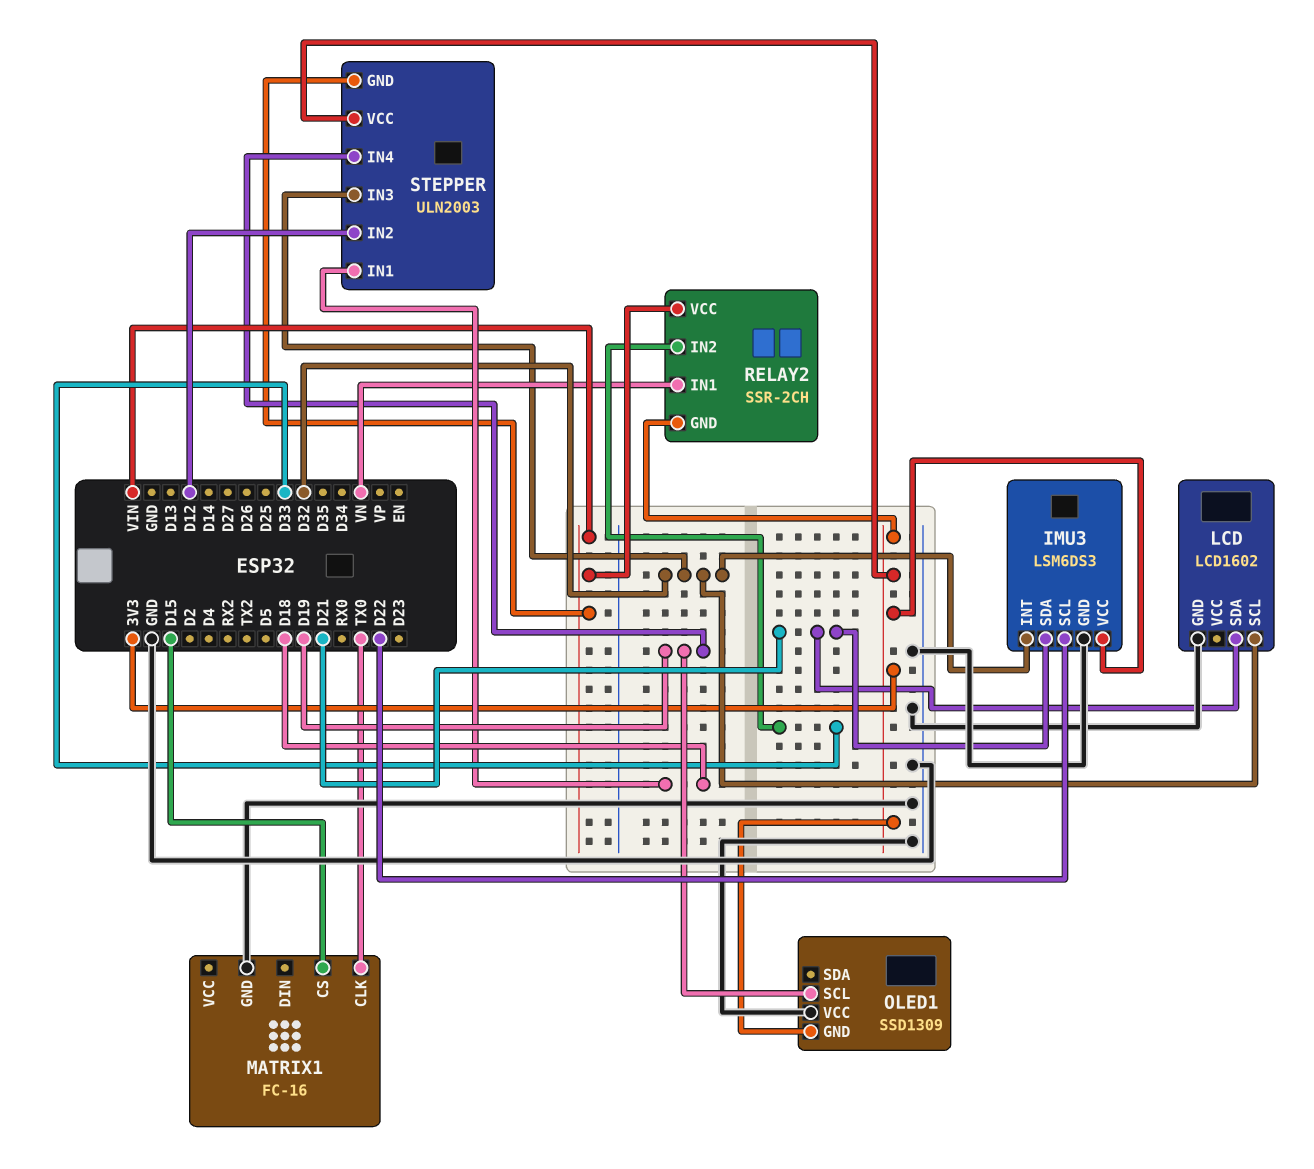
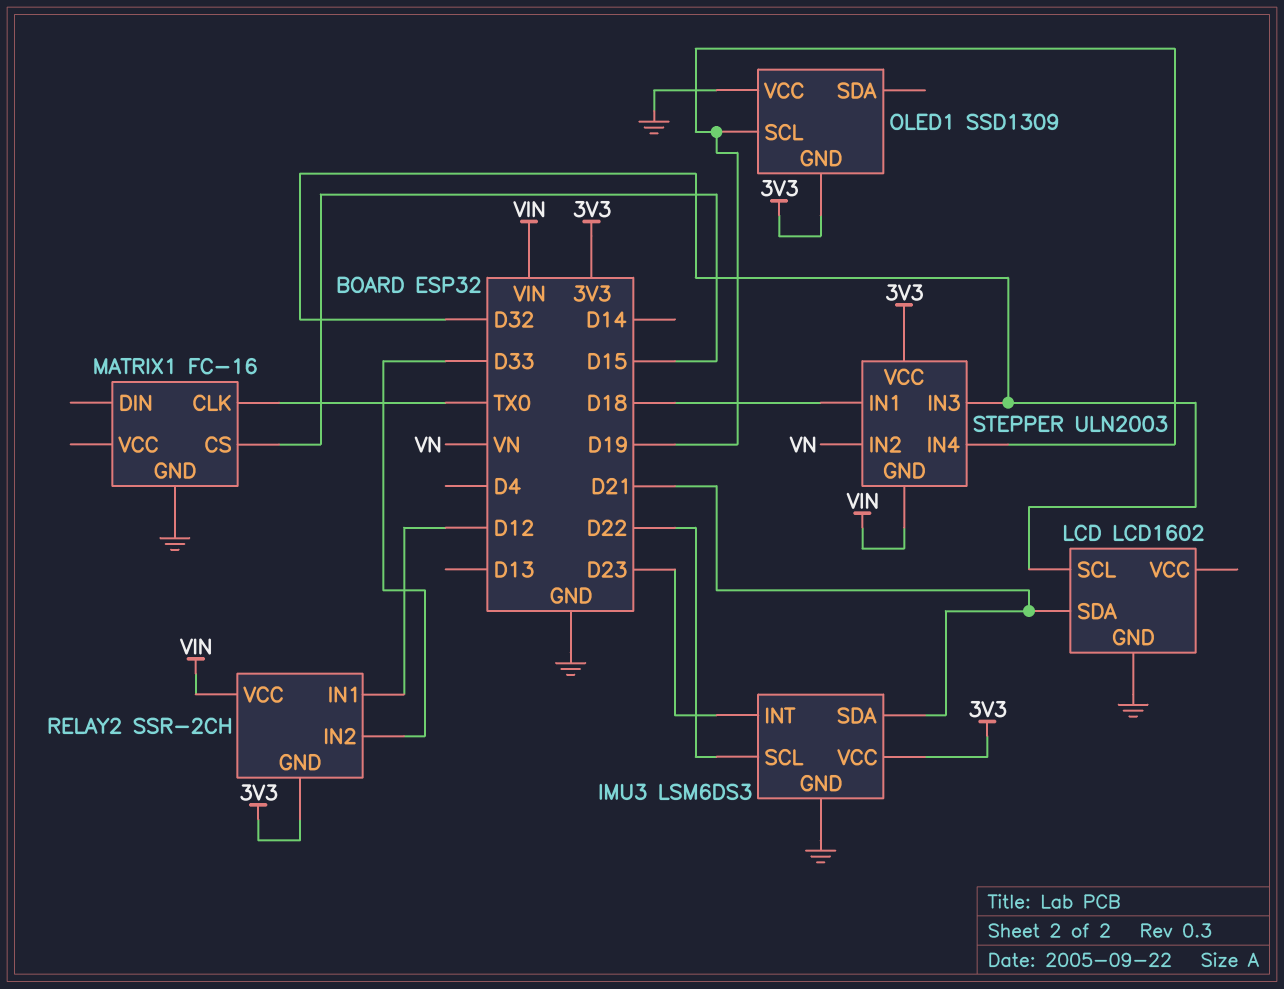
IMU3 pin INT: D32 -> D23
RELAY2 pin IN1: VN -> D12
STEPPER pin IN2: D12 -> VN

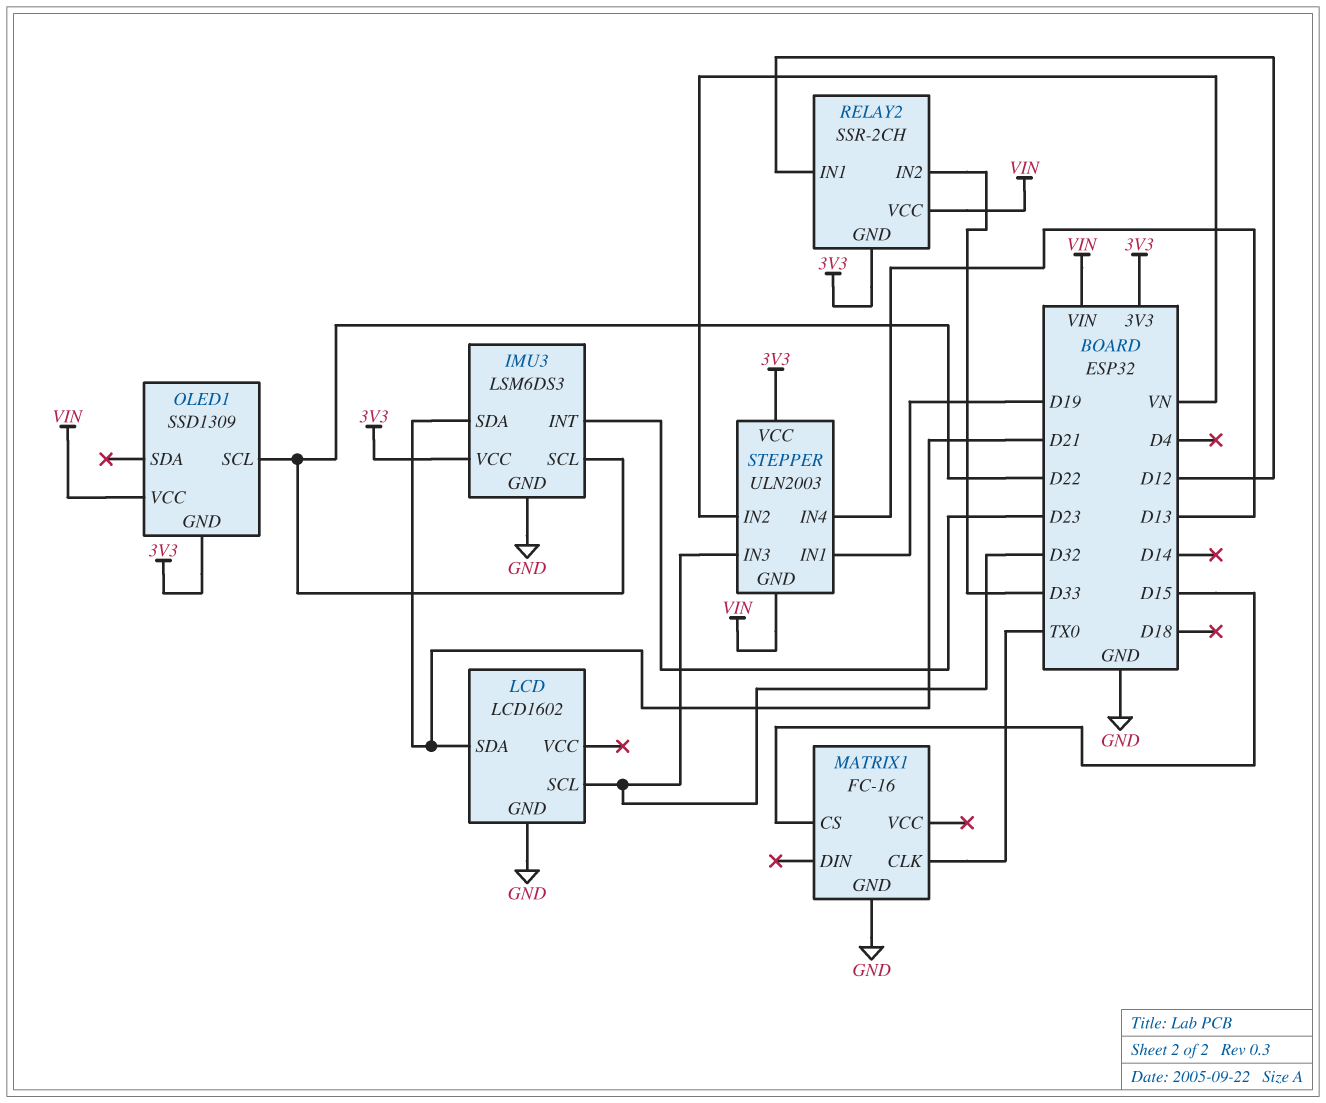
OLED1 pin SCL: D19 -> D22
OLED1 pin VCC: GND -> VIN
STEPPER pin IN1: D18 -> D19
STEPPER pin IN4: D19 -> D13

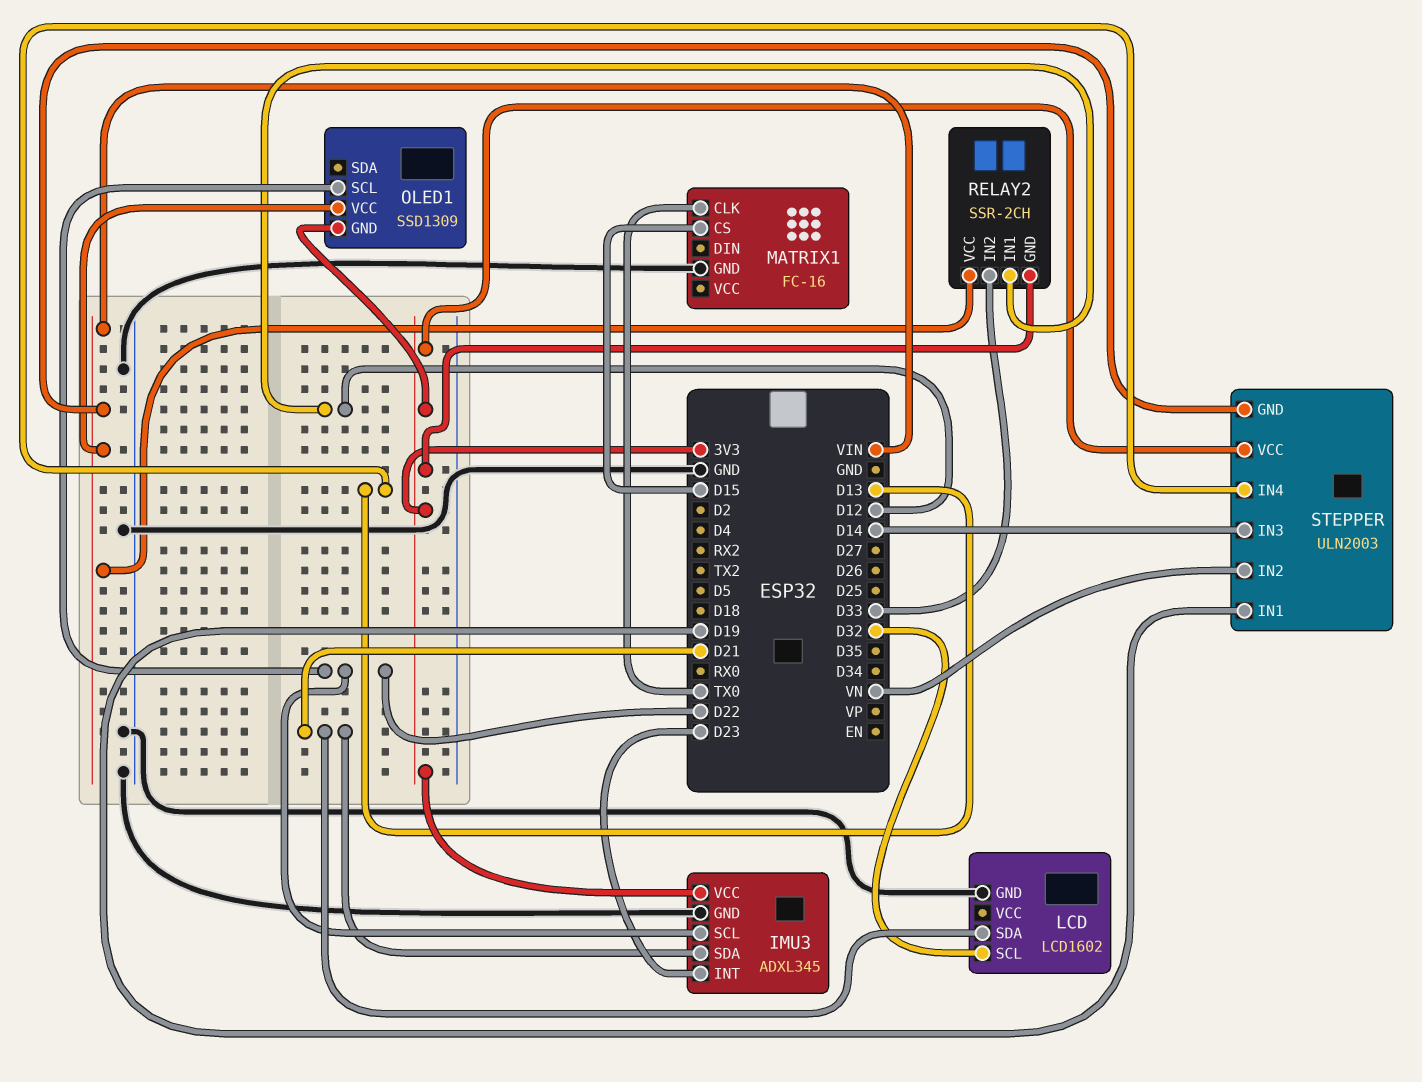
IMU3: LSM6DS3 -> ADXL345
STEPPER pin IN3: D32 -> D14

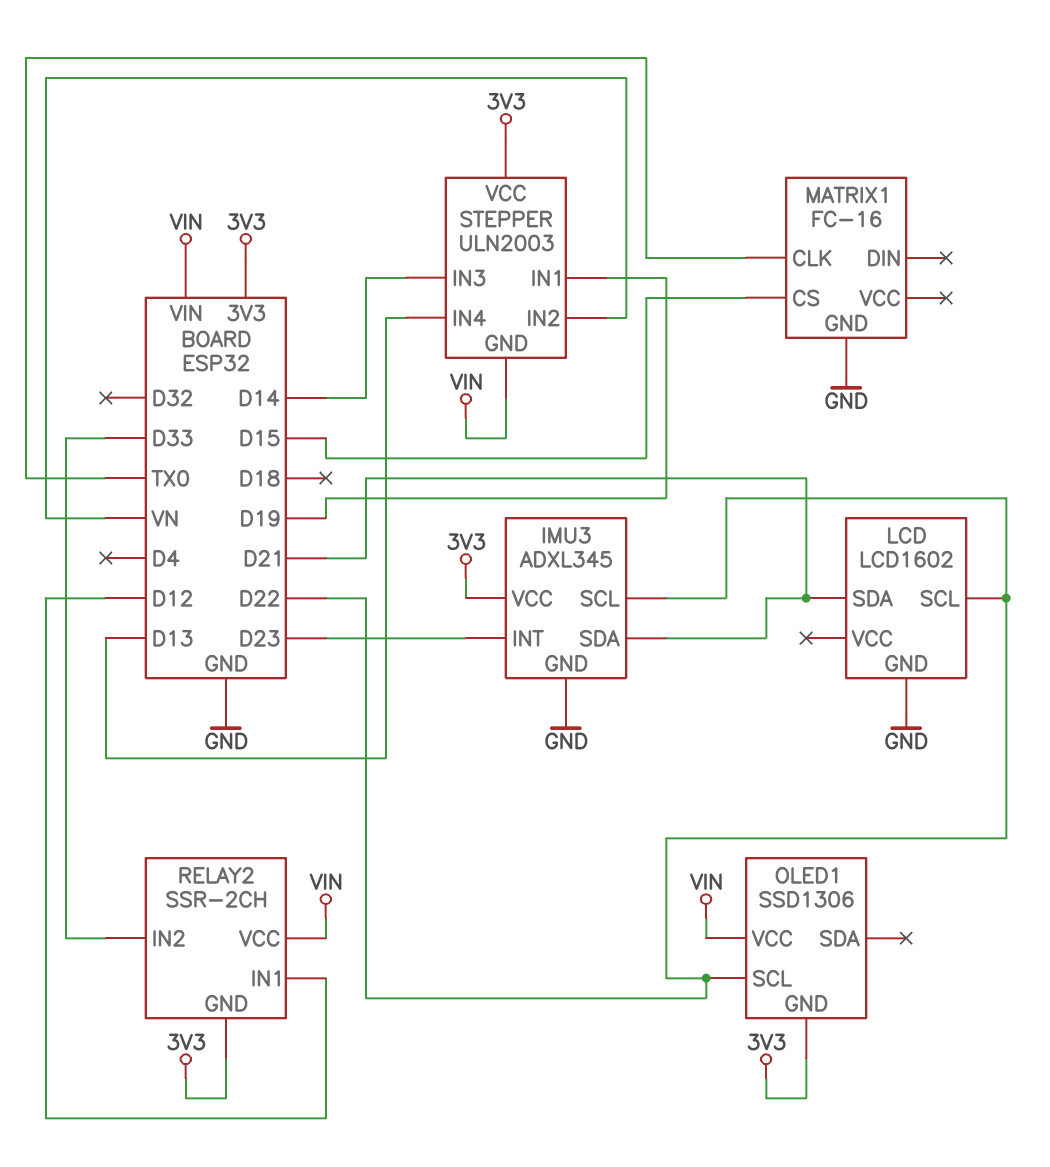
LCD pin SCL: D32 -> D22
OLED1: SSD1309 -> SSD1306

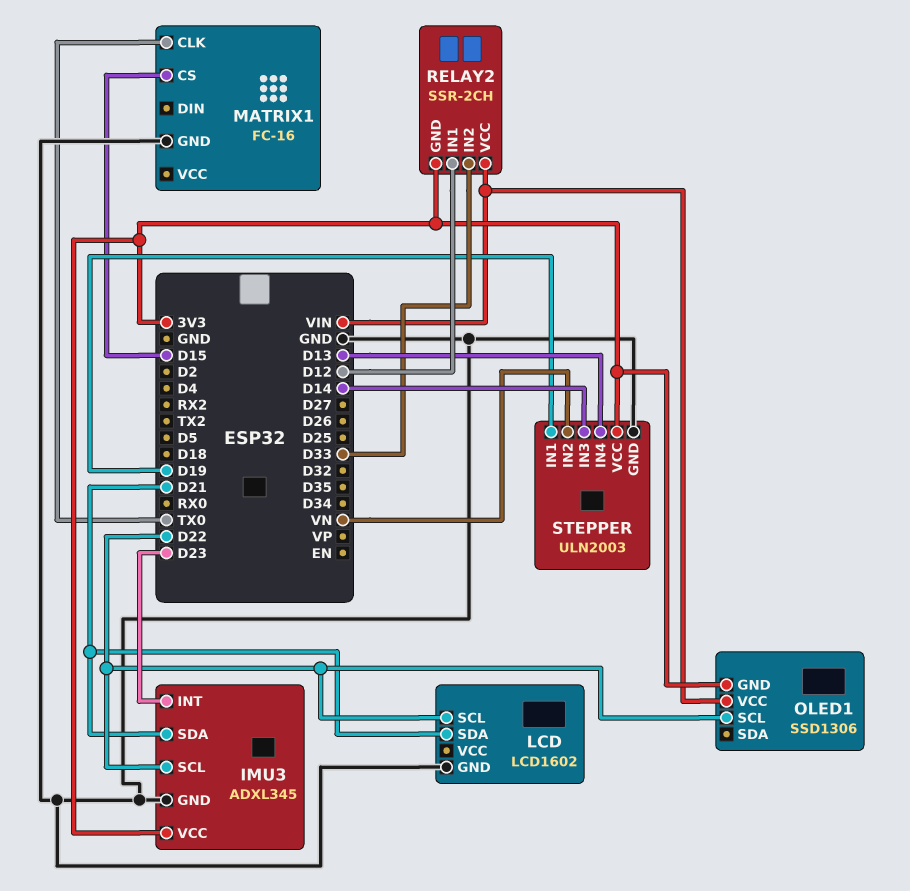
STEPPER pin GND: VIN -> GND

